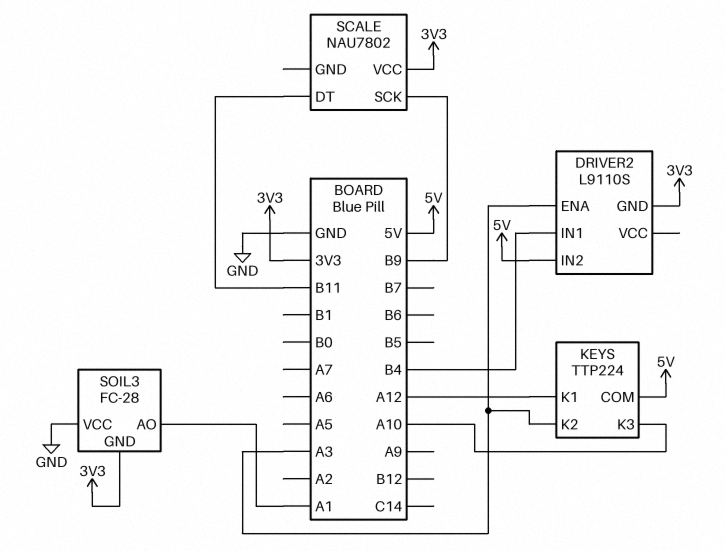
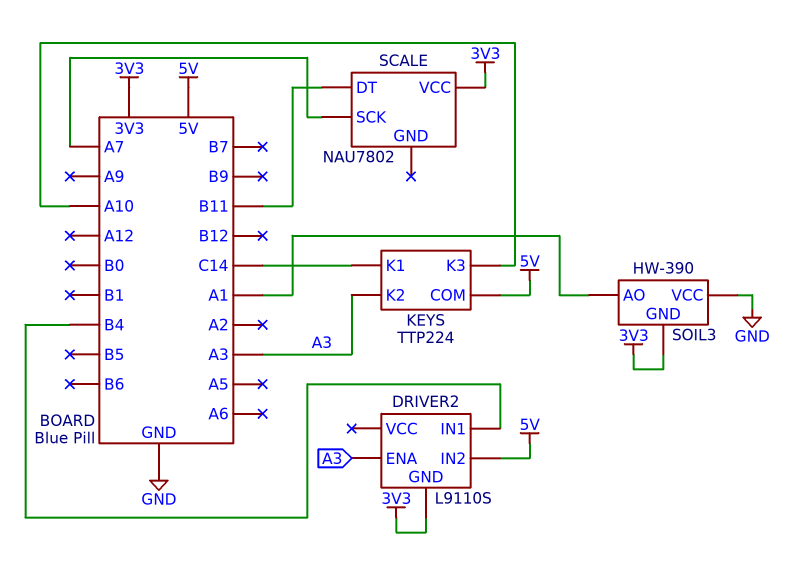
KEYS pin K1: A12 -> C14
SCALE pin SCK: B9 -> A7
SOIL3: FC-28 -> HW-390

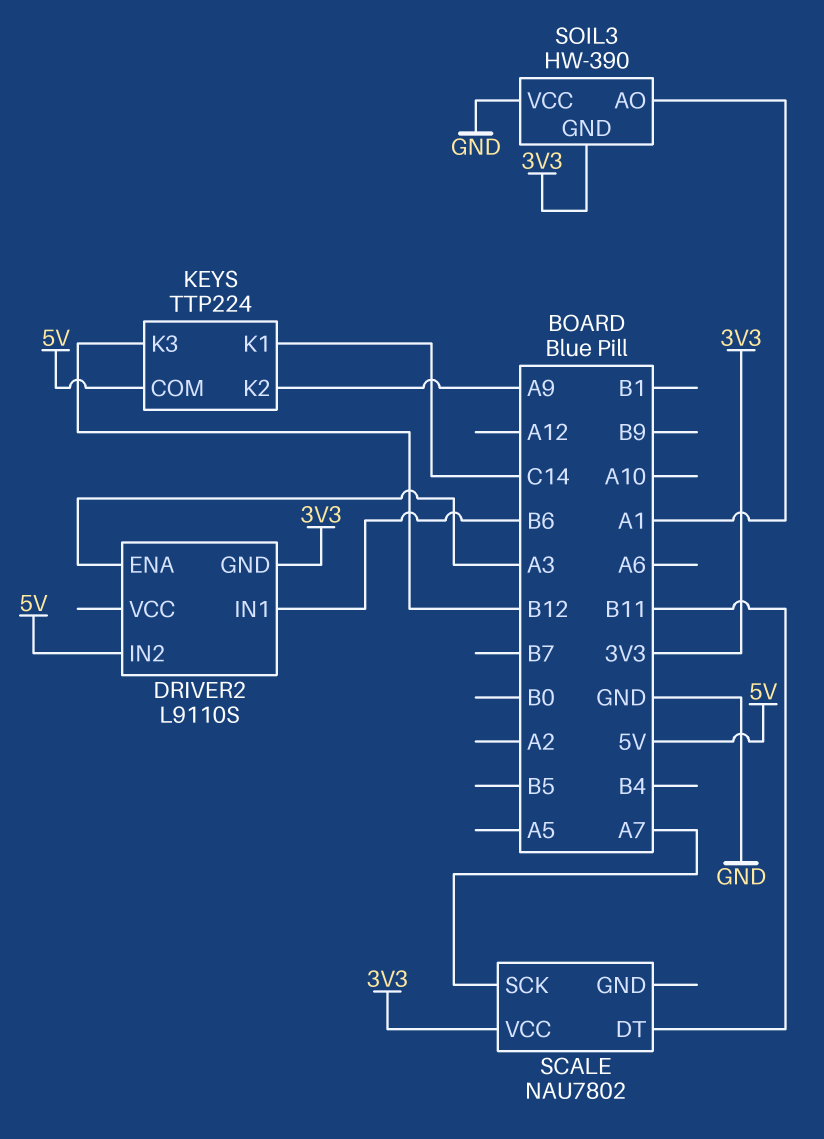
DRIVER2 pin IN1: B4 -> B6
KEYS pin K2: A3 -> A9
KEYS pin K3: A10 -> B12

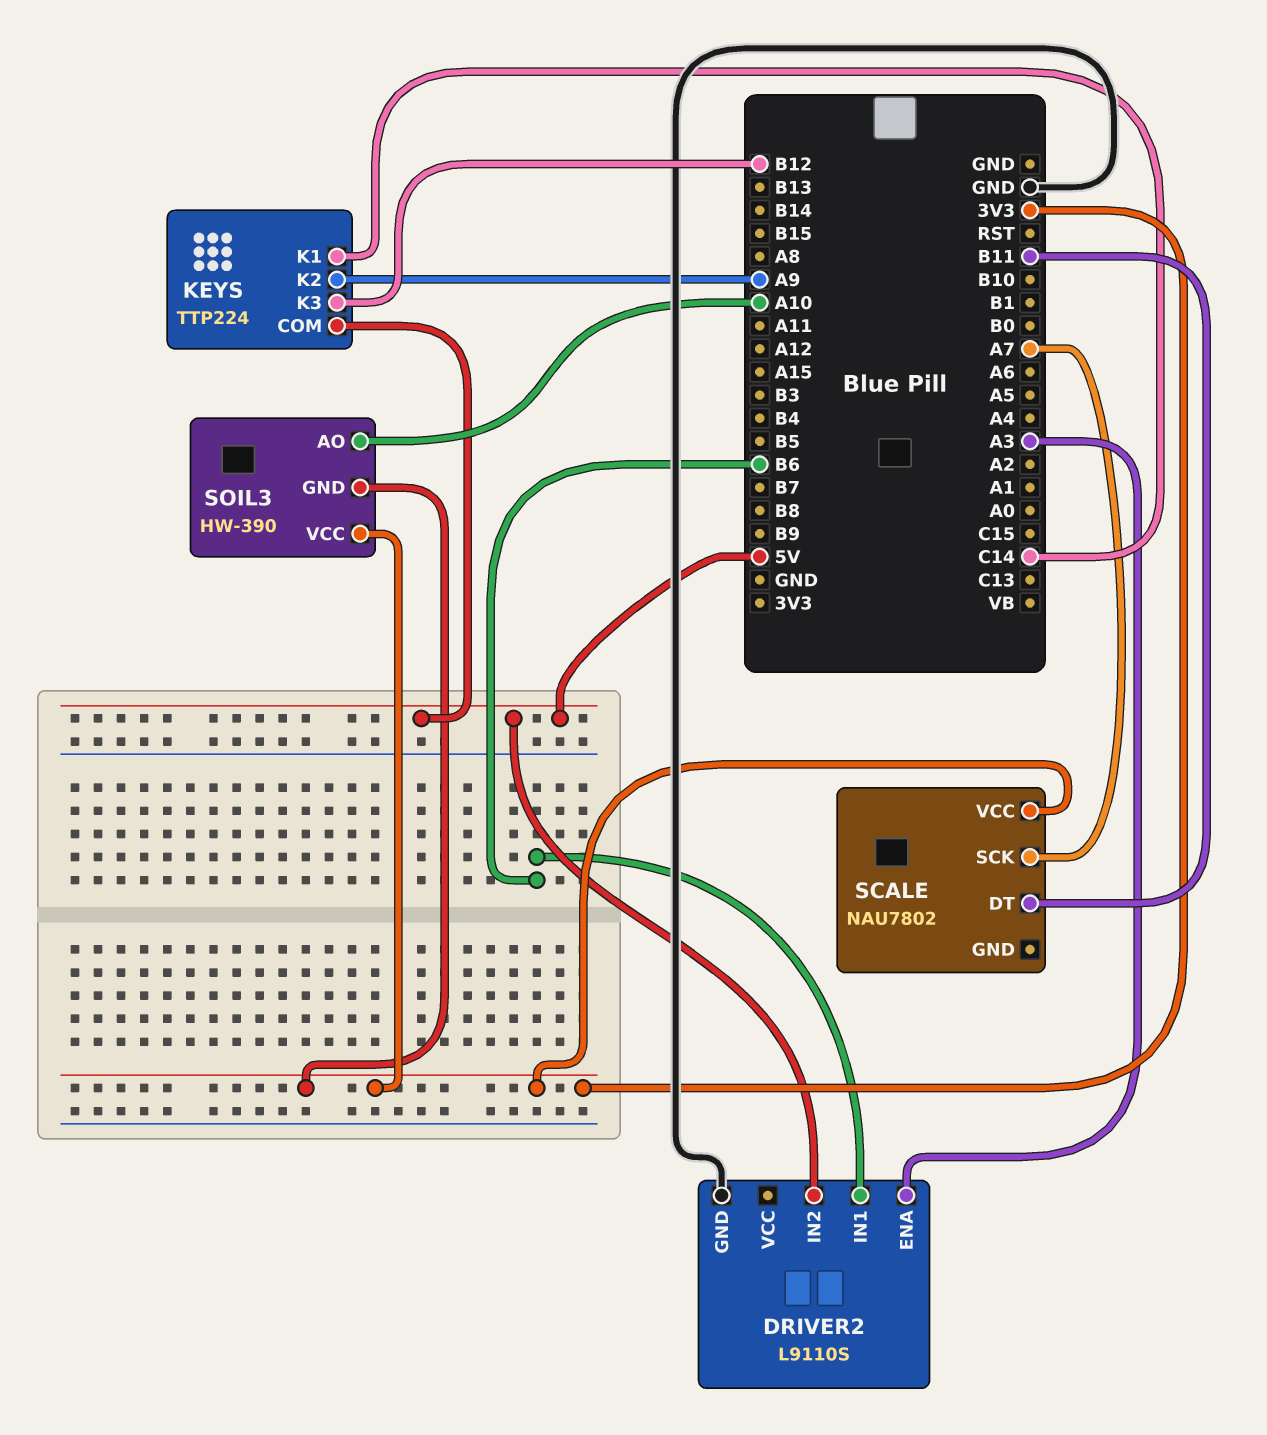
DRIVER2 pin GND: 3V3 -> GND
SOIL3 pin AO: A1 -> A10
SOIL3 pin VCC: GND -> 3V3

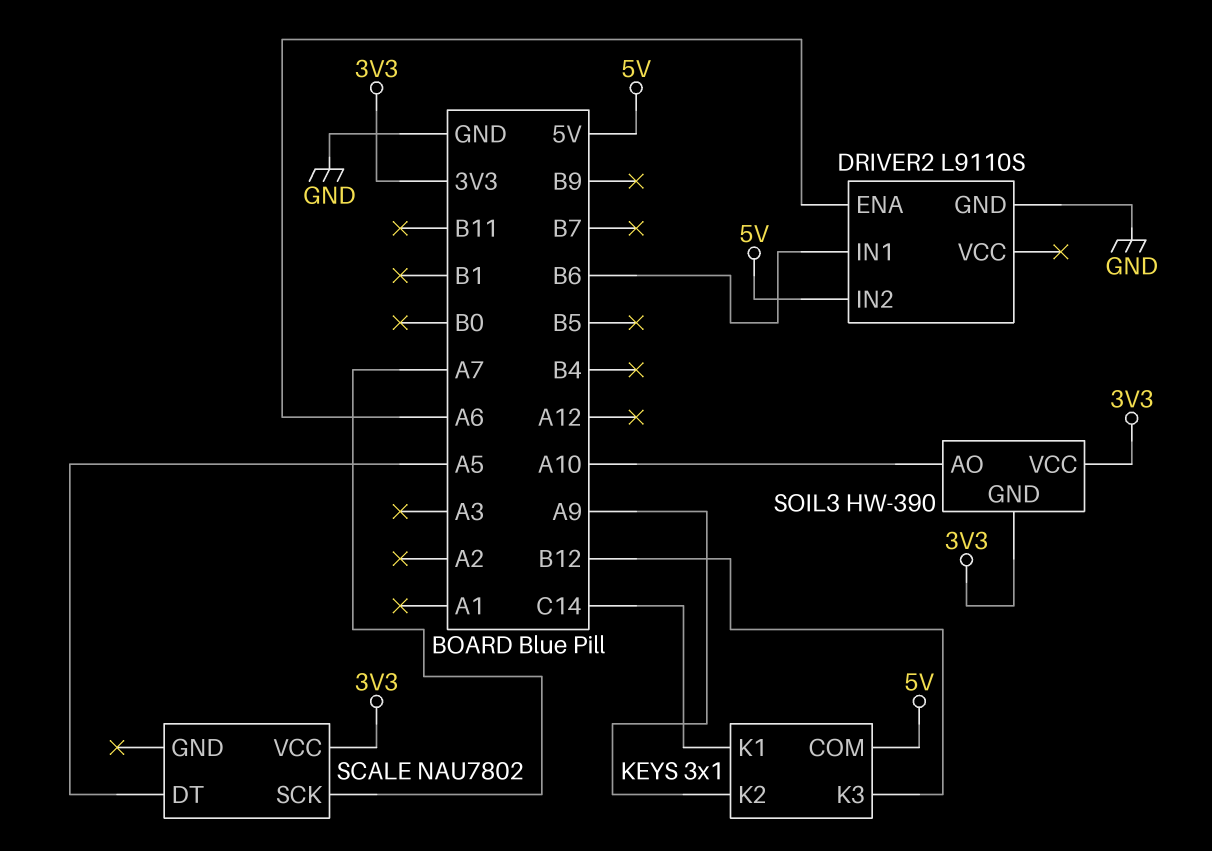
DRIVER2 pin ENA: A3 -> A6
KEYS: TTP224 -> 3x1
SCALE pin DT: B11 -> A5

